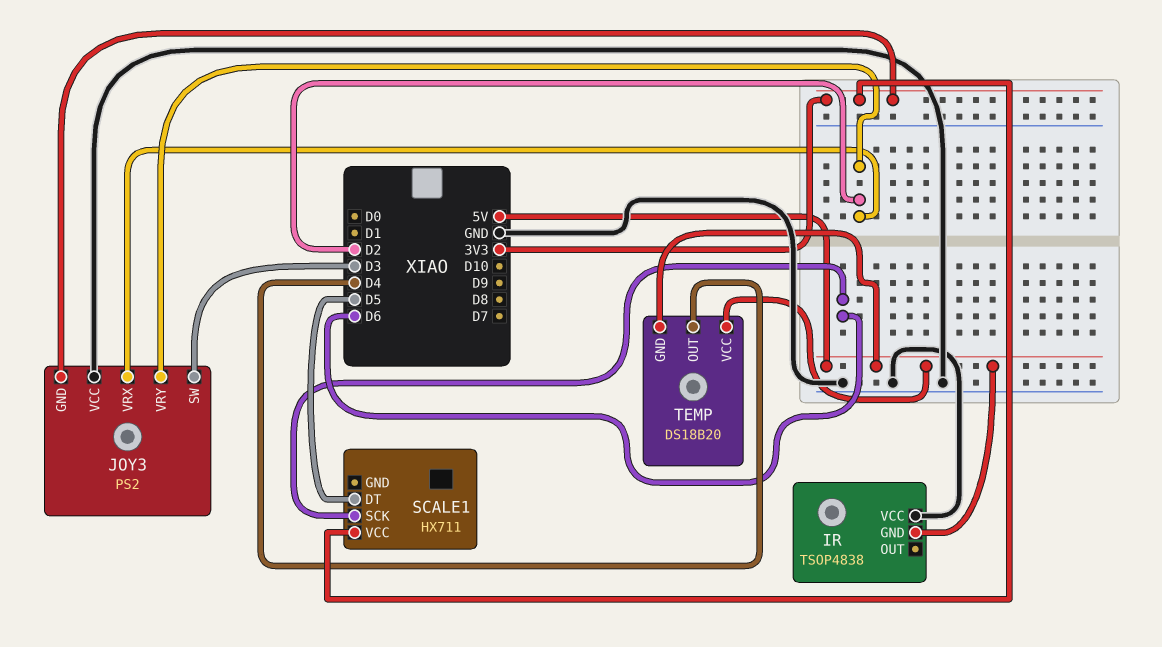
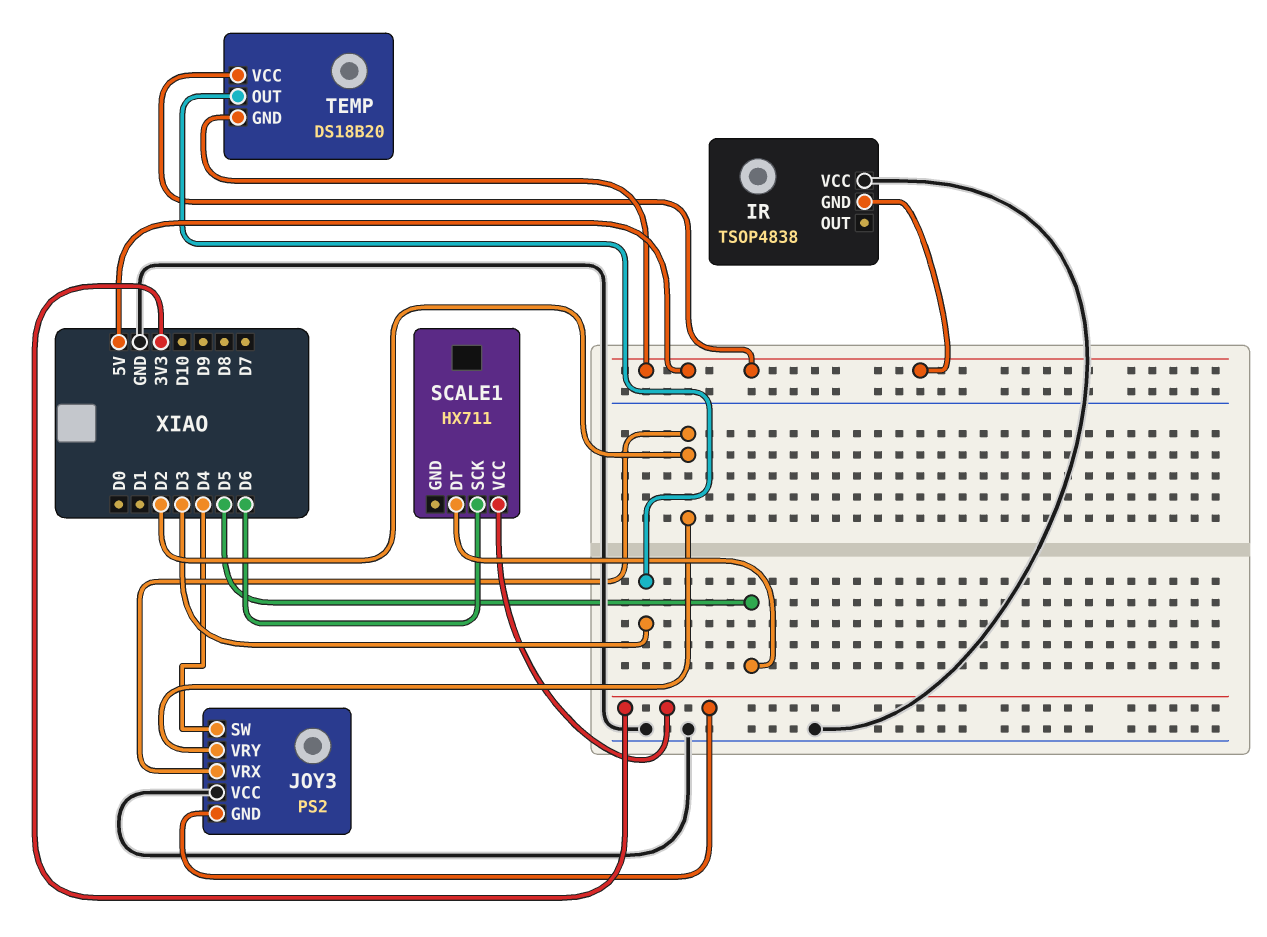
JOY3 pin SW: D3 -> D4
TEMP pin OUT: D4 -> D3

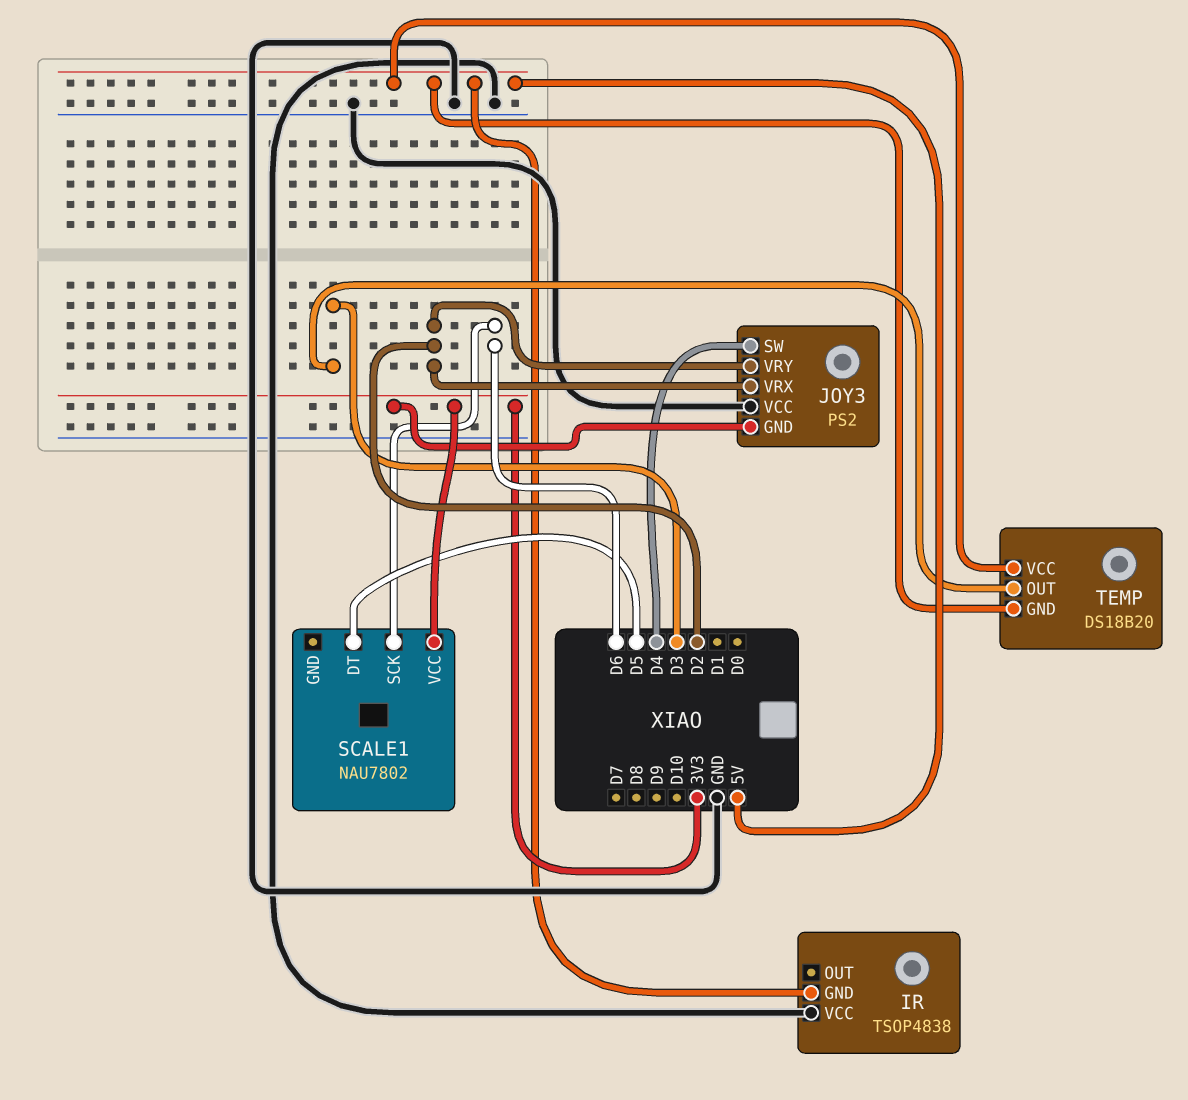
SCALE1: HX711 -> NAU7802

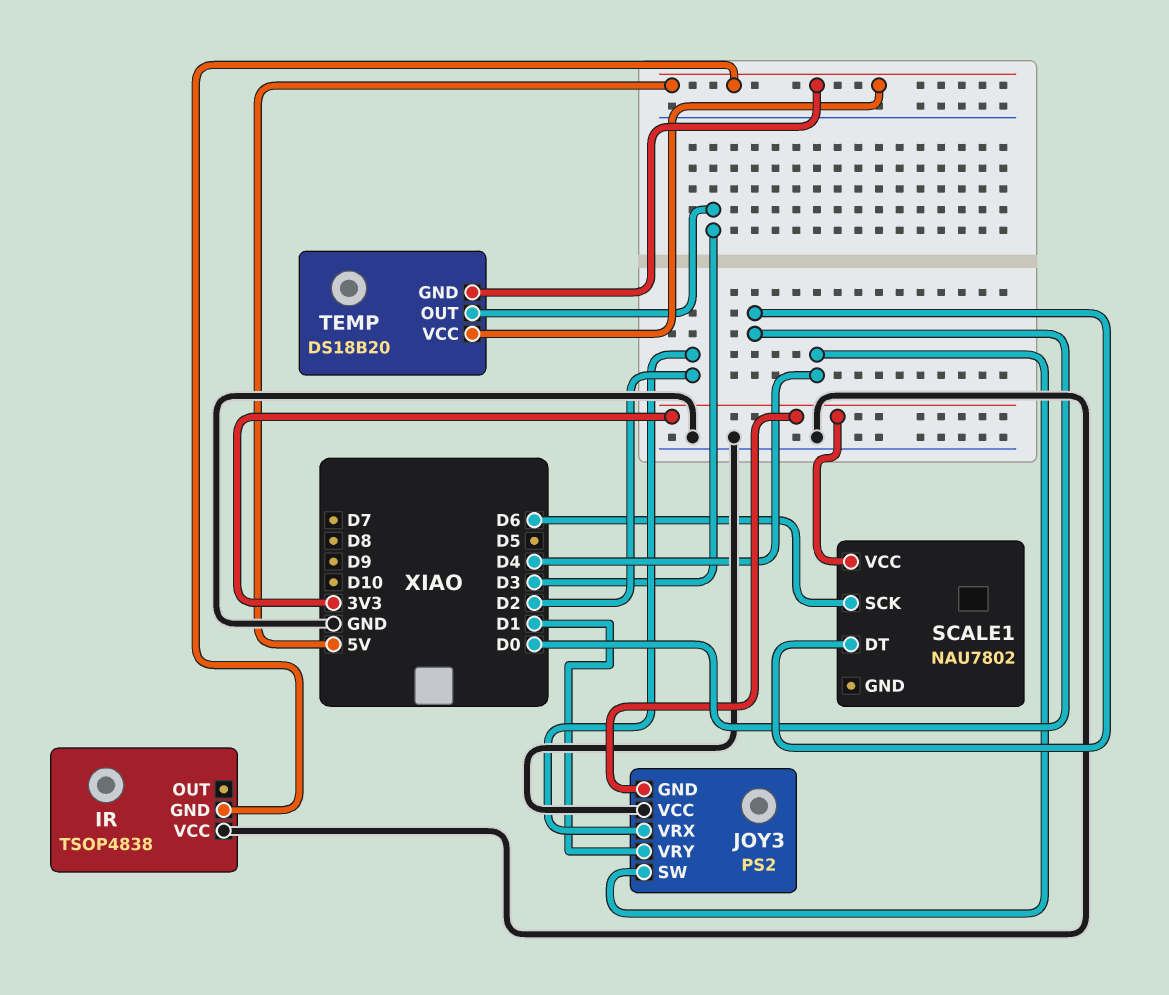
JOY3 pin VRY: D2 -> D1
SCALE1 pin DT: D5 -> D0

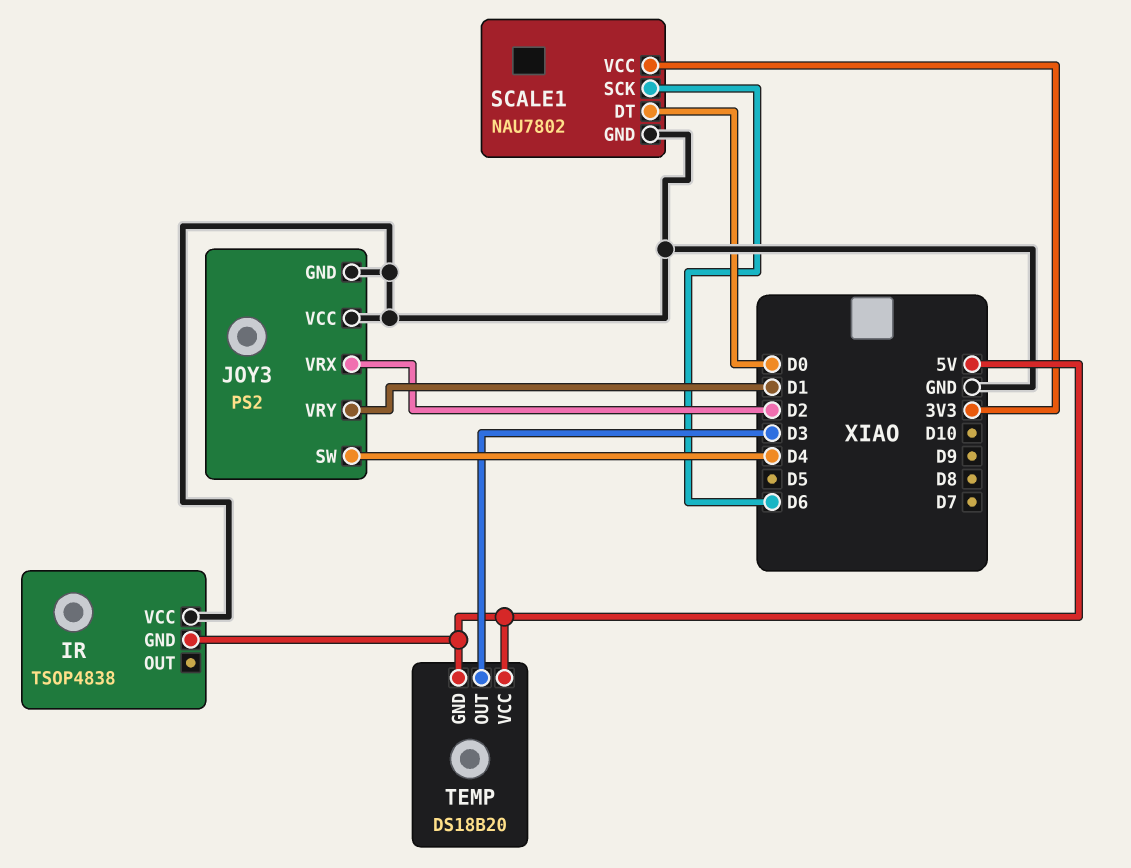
JOY3 pin GND: 3V3 -> GND
SCALE1 pin GND: none -> GND

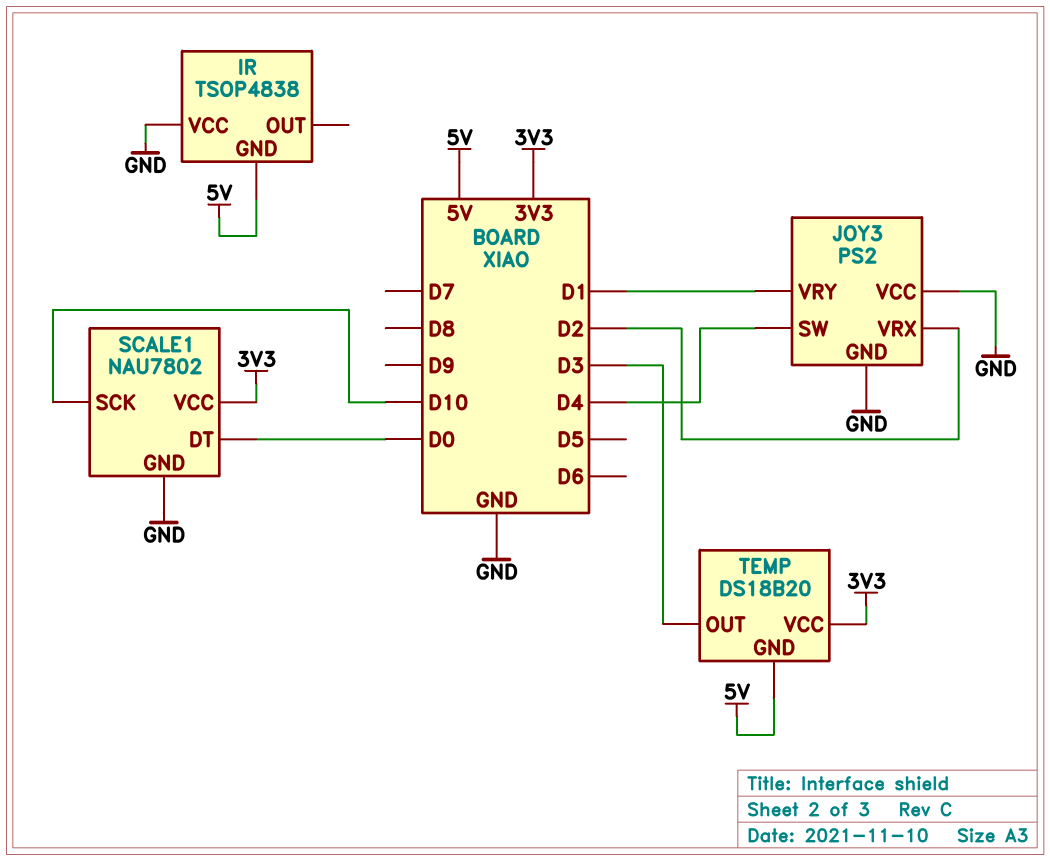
SCALE1 pin SCK: D6 -> D10
TEMP pin VCC: 5V -> 3V3

